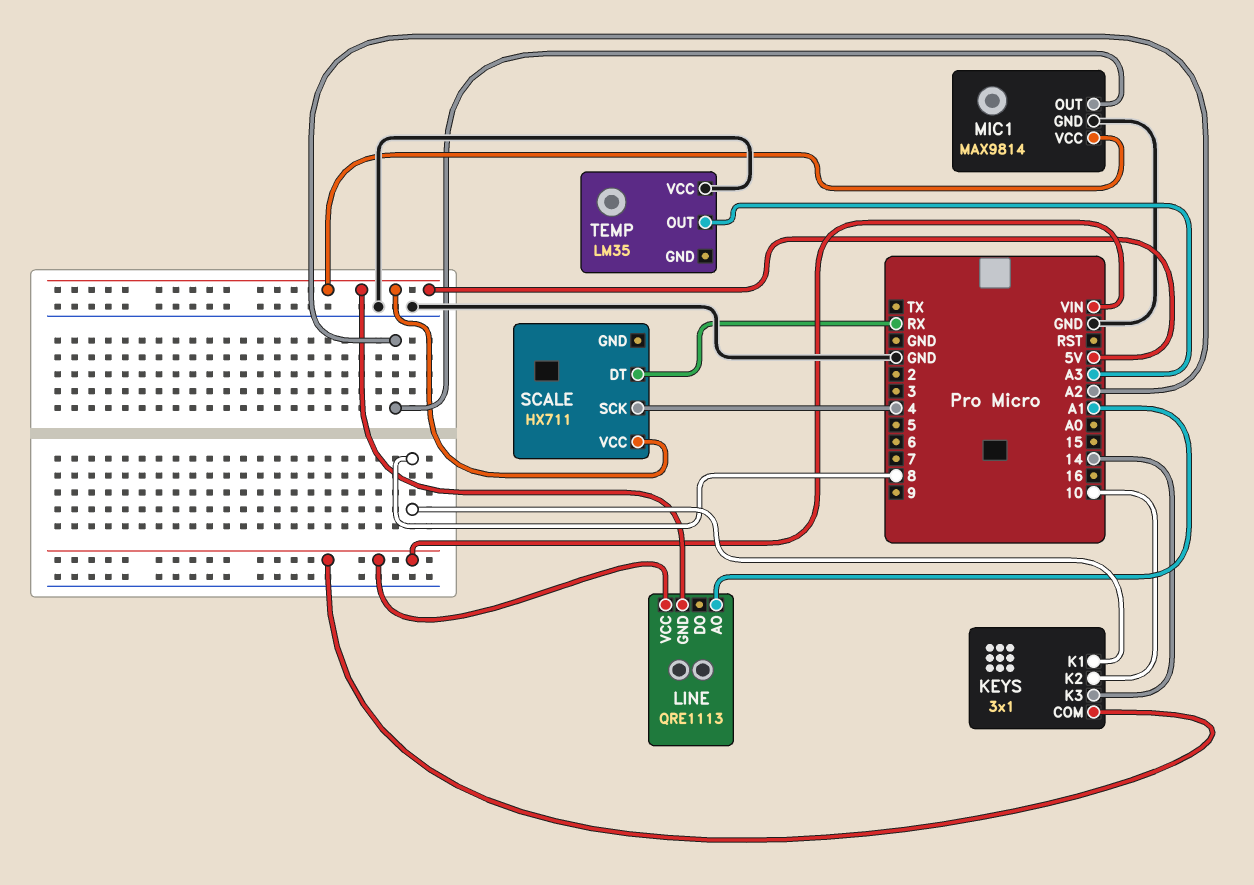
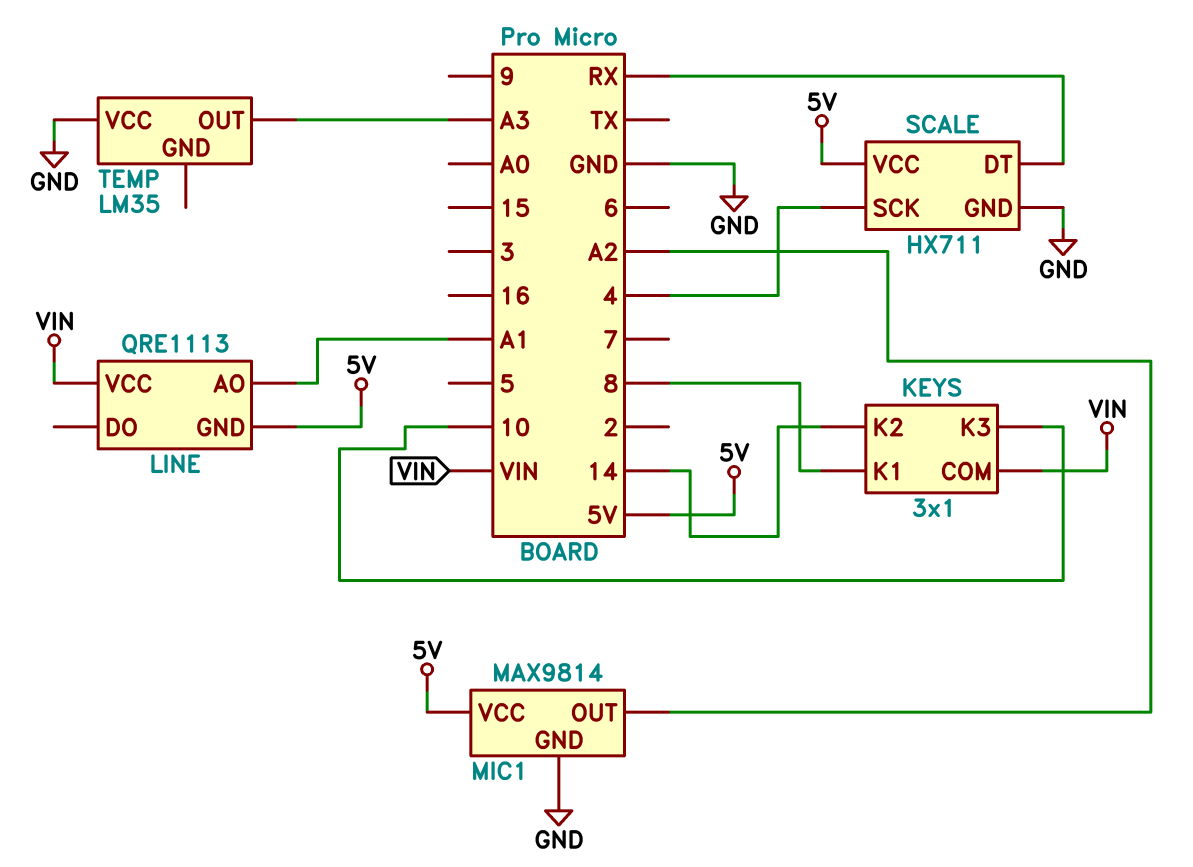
KEYS pin K2: 10 -> 14
KEYS pin K3: 14 -> 10
SCALE pin GND: none -> GND

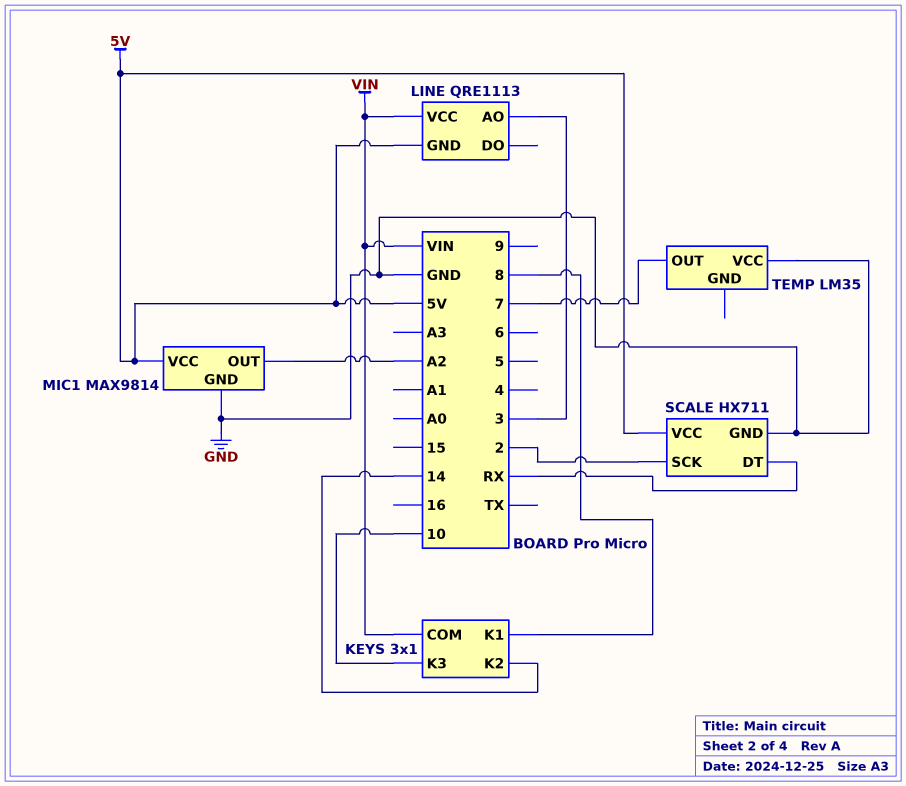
LINE pin AO: A1 -> 3
SCALE pin SCK: 4 -> 2
TEMP pin OUT: A3 -> 7

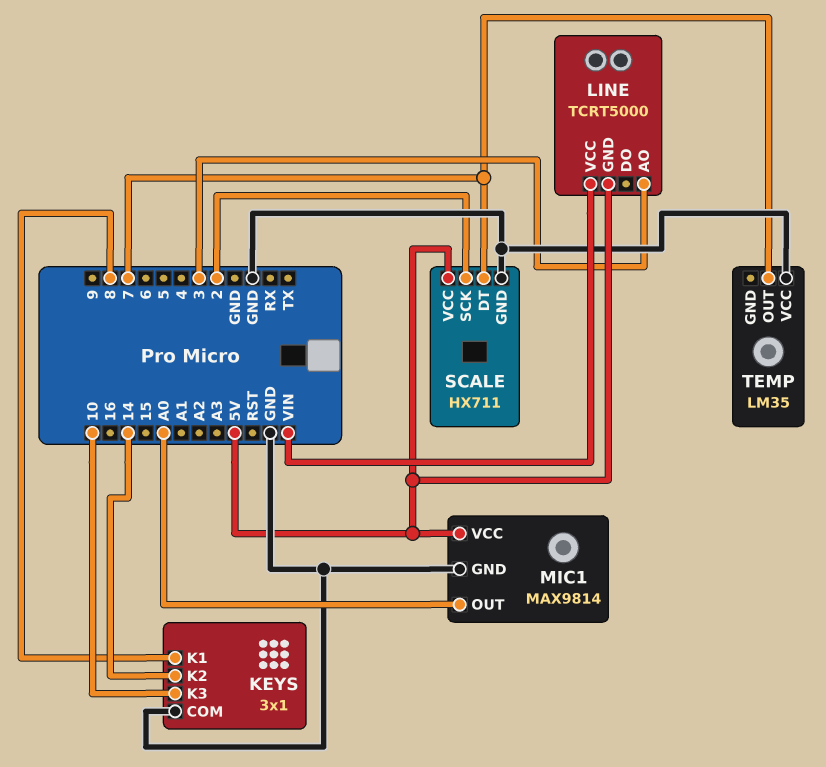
KEYS pin COM: VIN -> GND
LINE: QRE1113 -> TCRT5000
MIC1 pin OUT: A2 -> A0
SCALE pin DT: RX -> 7

